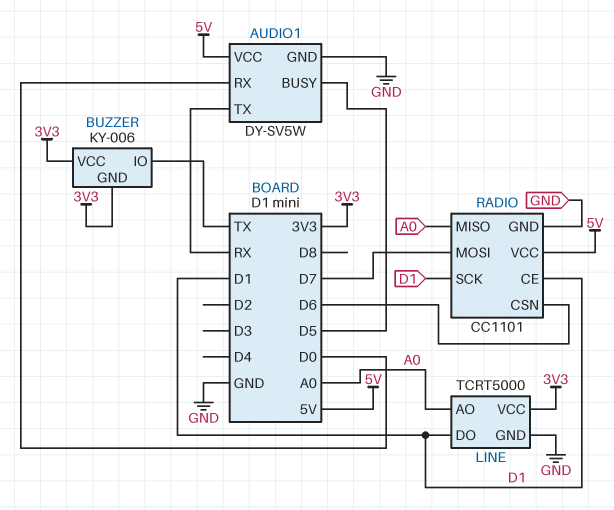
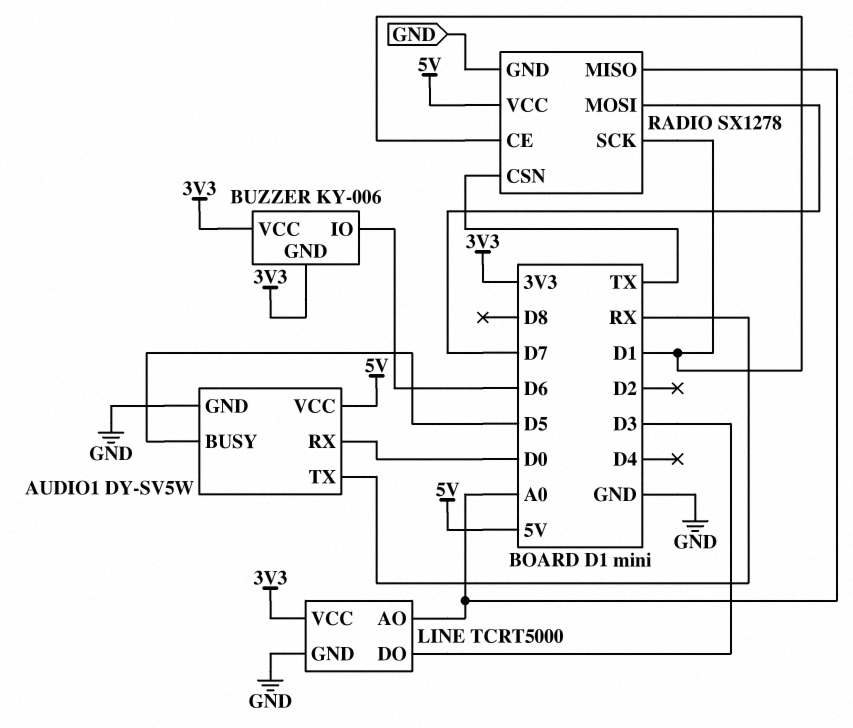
BUZZER pin IO: TX -> D6
LINE pin DO: D1 -> D3
RADIO: CC1101 -> SX1278
RADIO pin CSN: D6 -> TX

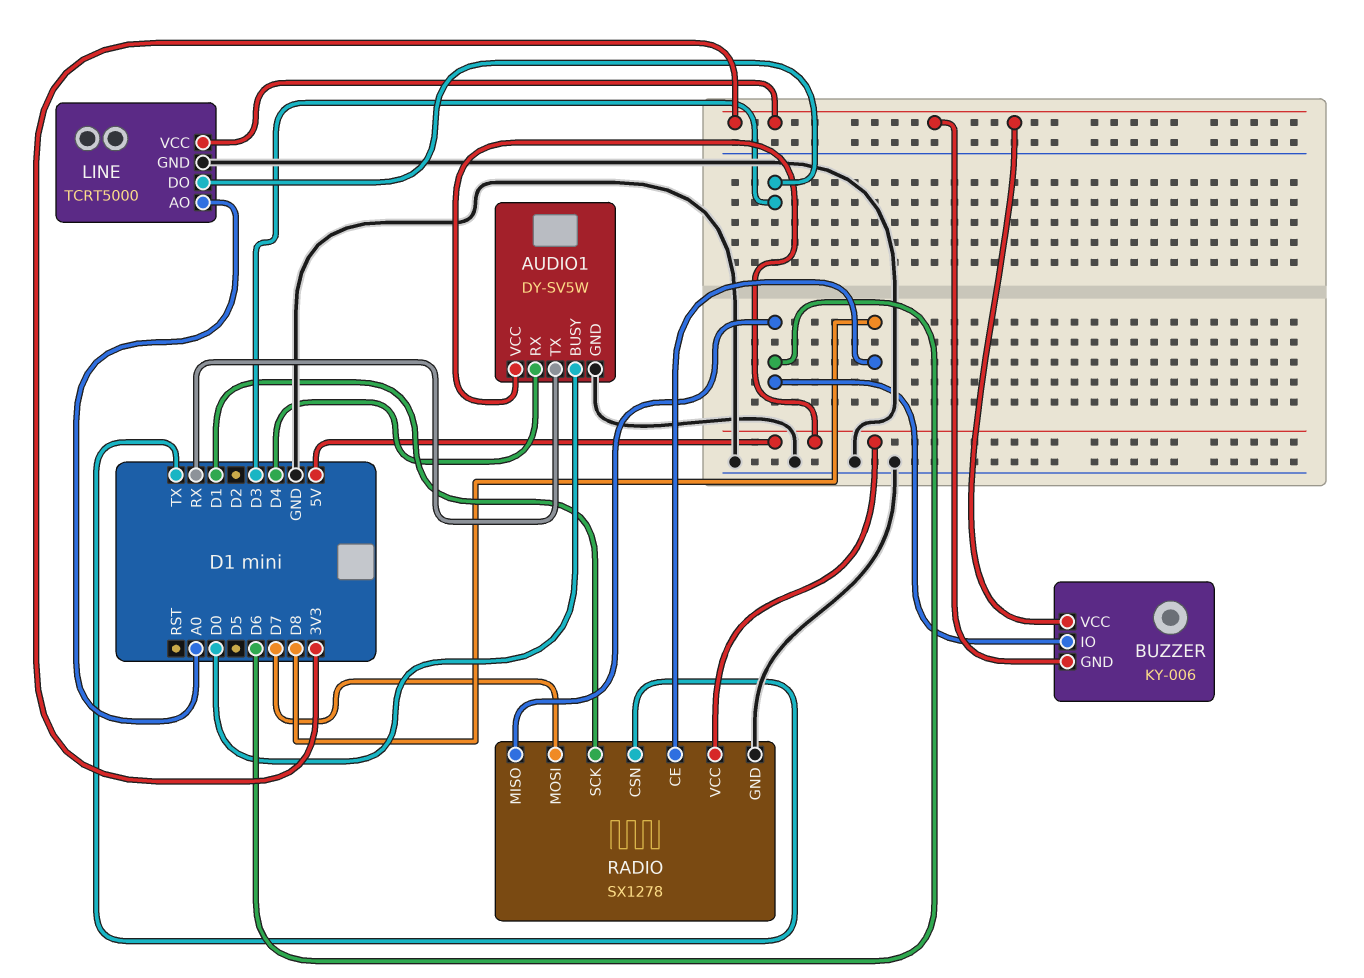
AUDIO1 pin BUSY: D5 -> D0
AUDIO1 pin RX: D0 -> D4
RADIO pin CE: D1 -> D8
RADIO pin MISO: A0 -> D6

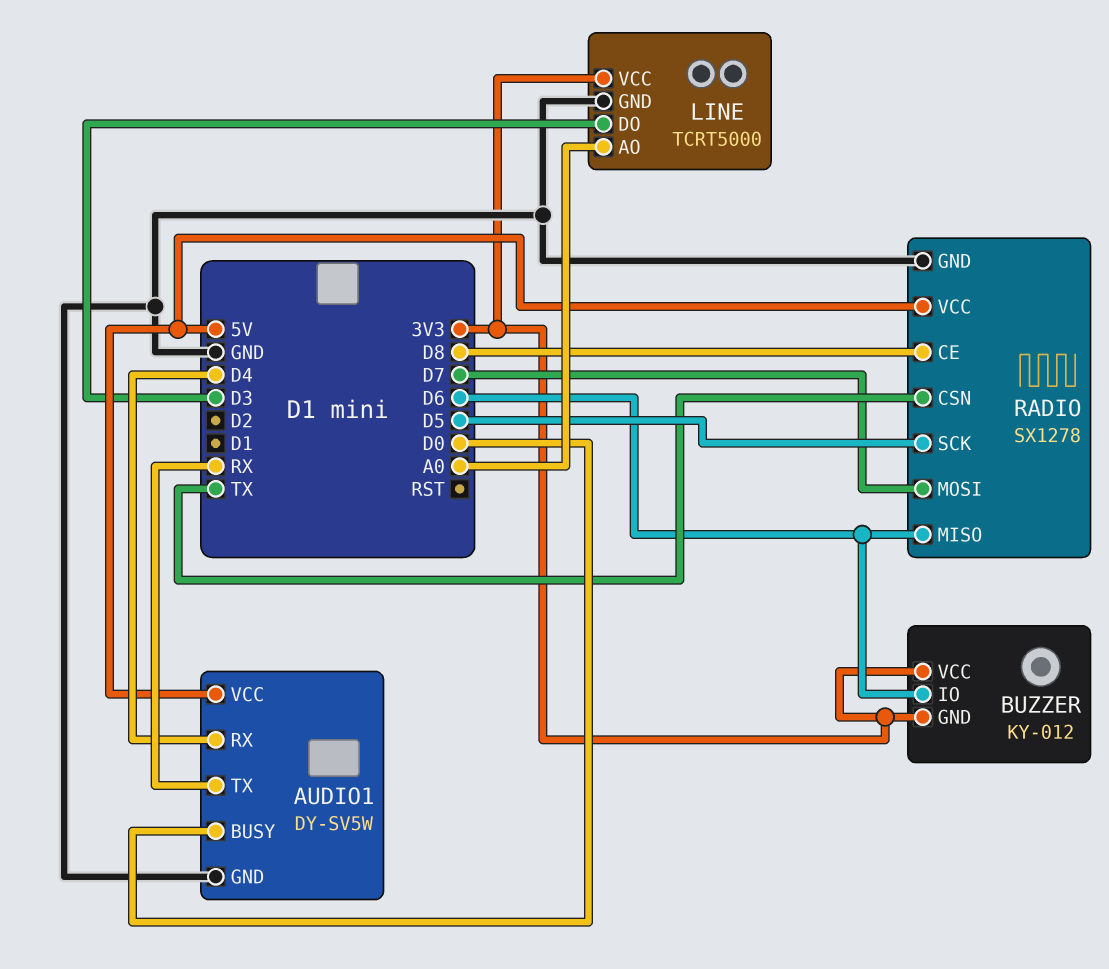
BUZZER: KY-006 -> KY-012
RADIO pin SCK: D1 -> D5

